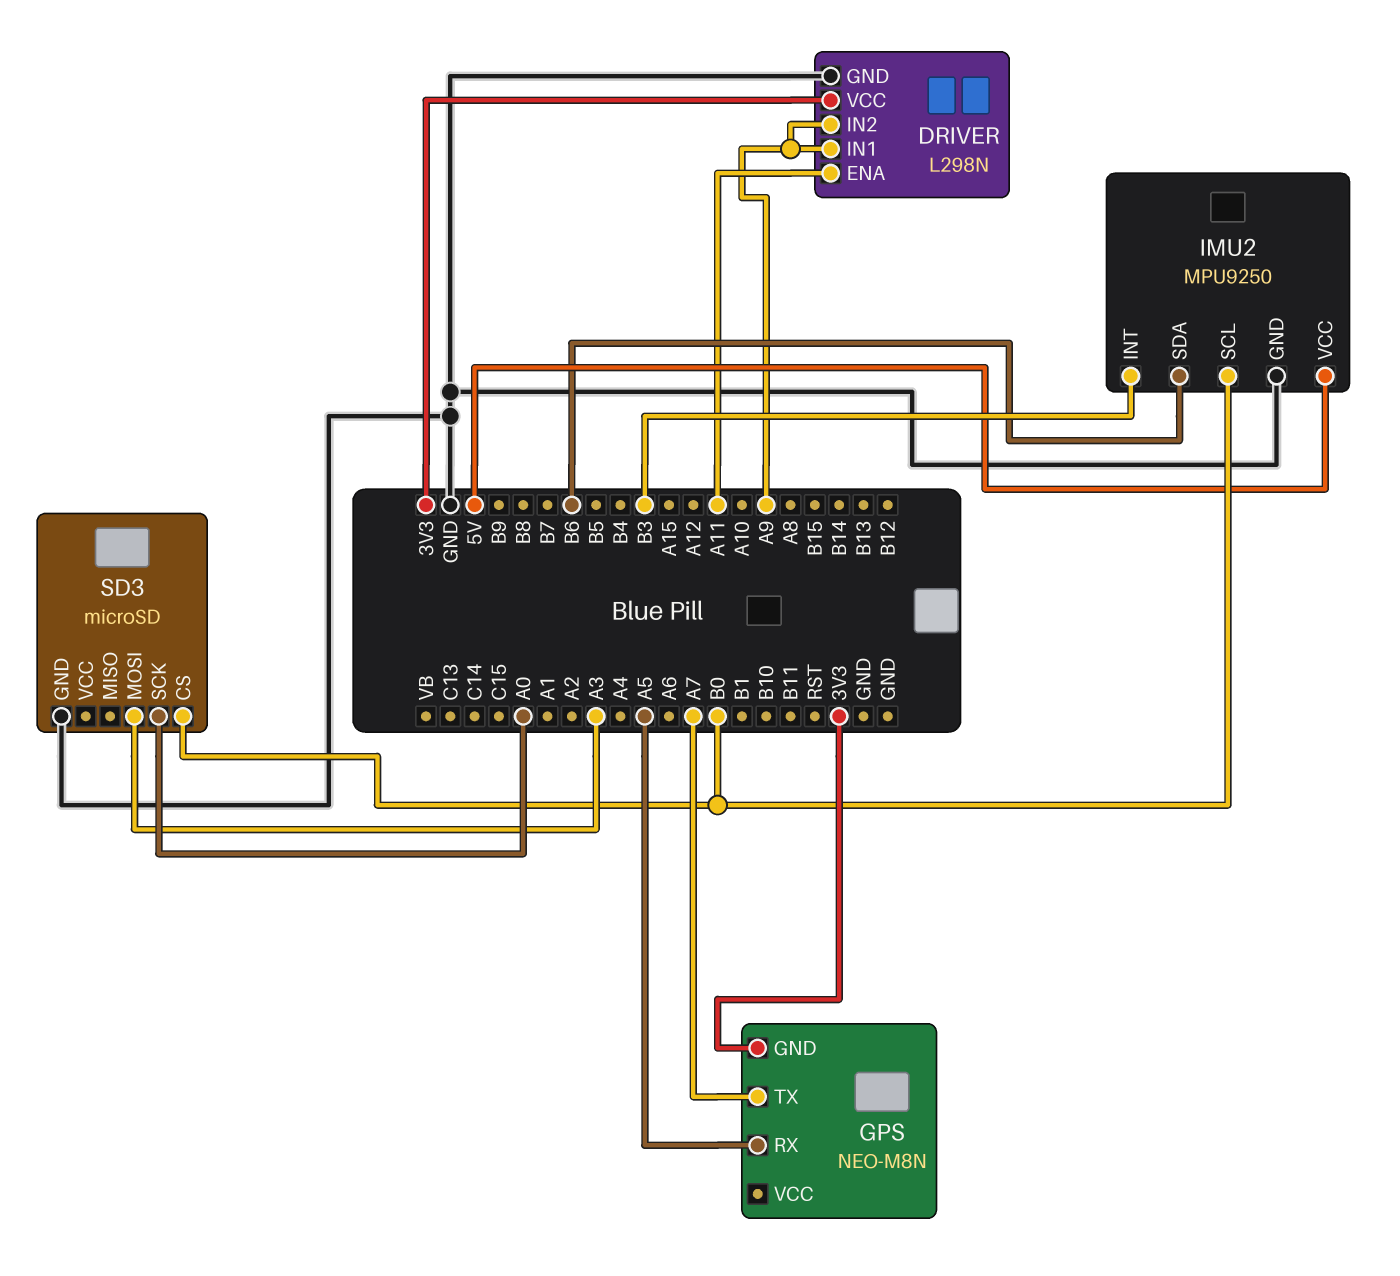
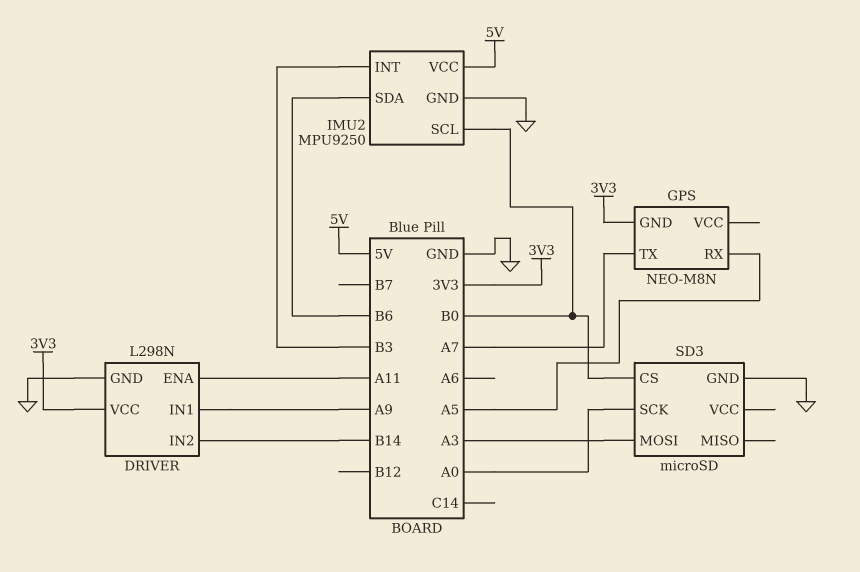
DRIVER pin IN2: A9 -> B14

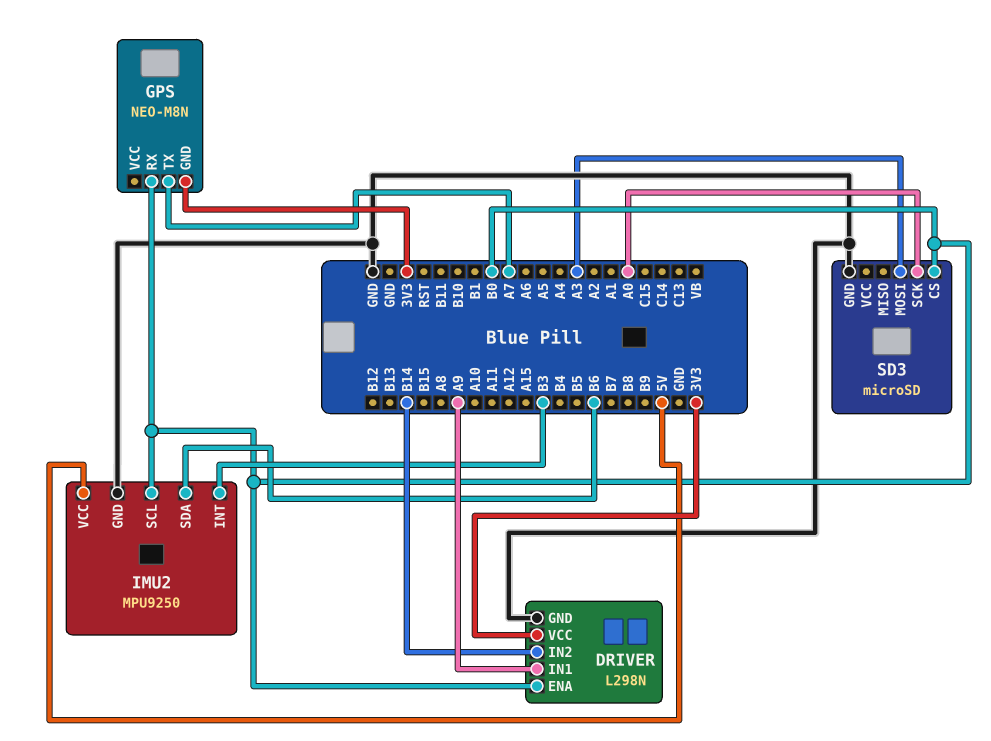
DRIVER pin ENA: A11 -> B0
GPS pin RX: A5 -> B0

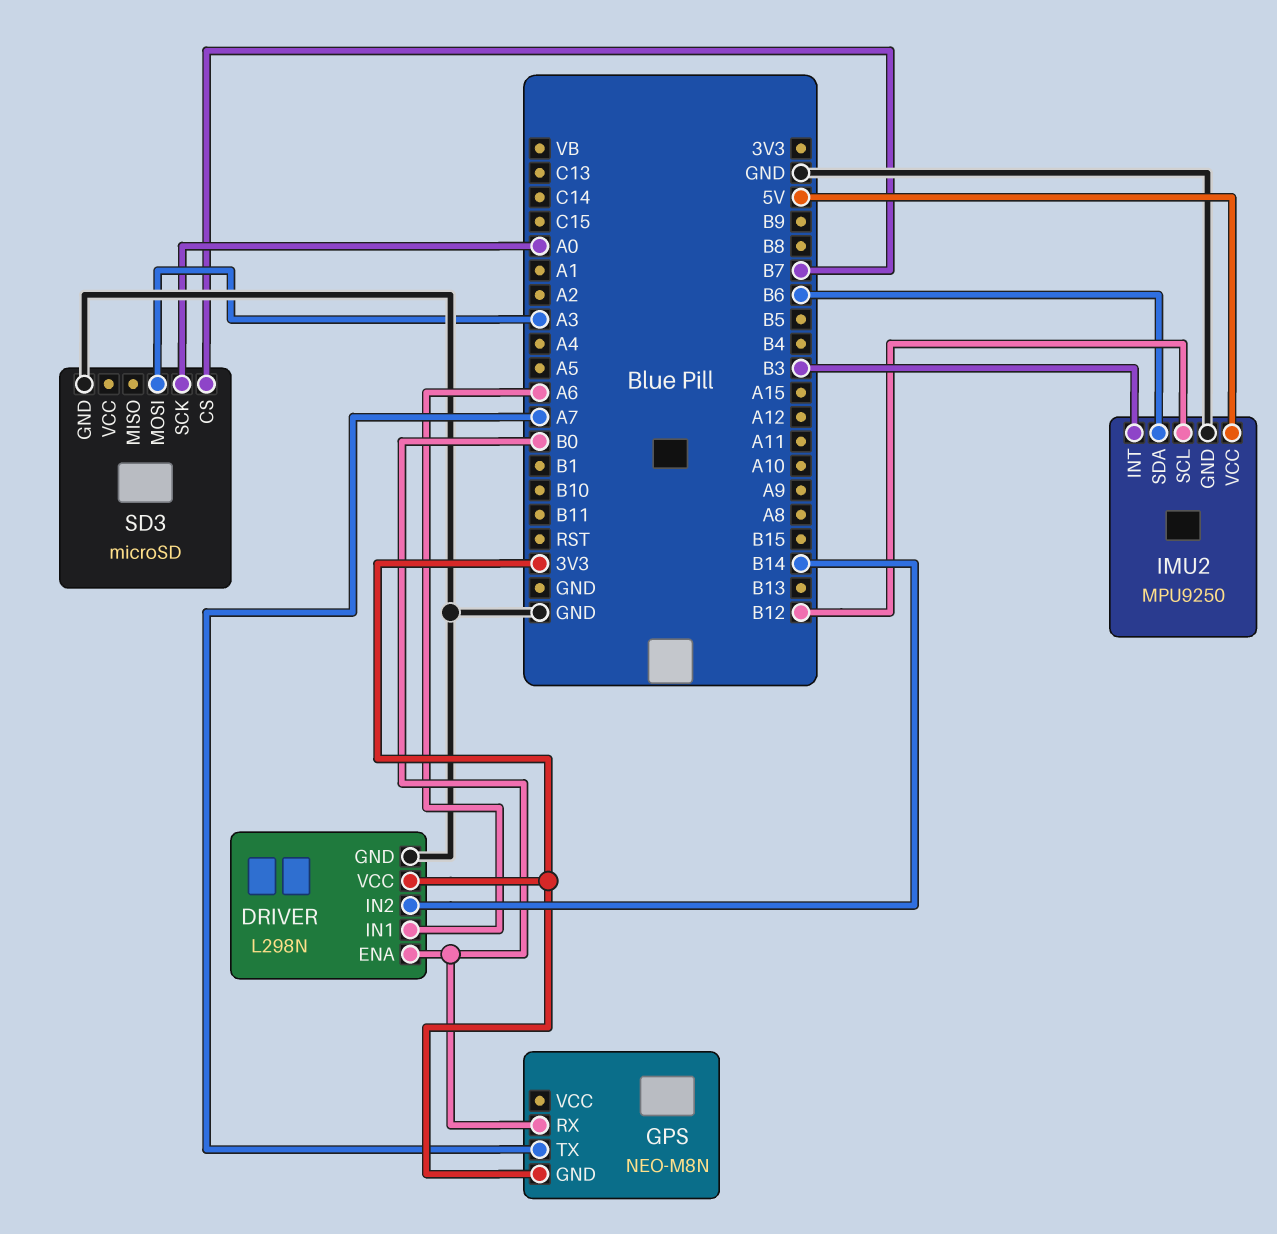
DRIVER pin IN1: A9 -> A6
IMU2 pin SCL: B0 -> B12
SD3 pin CS: B0 -> B7

